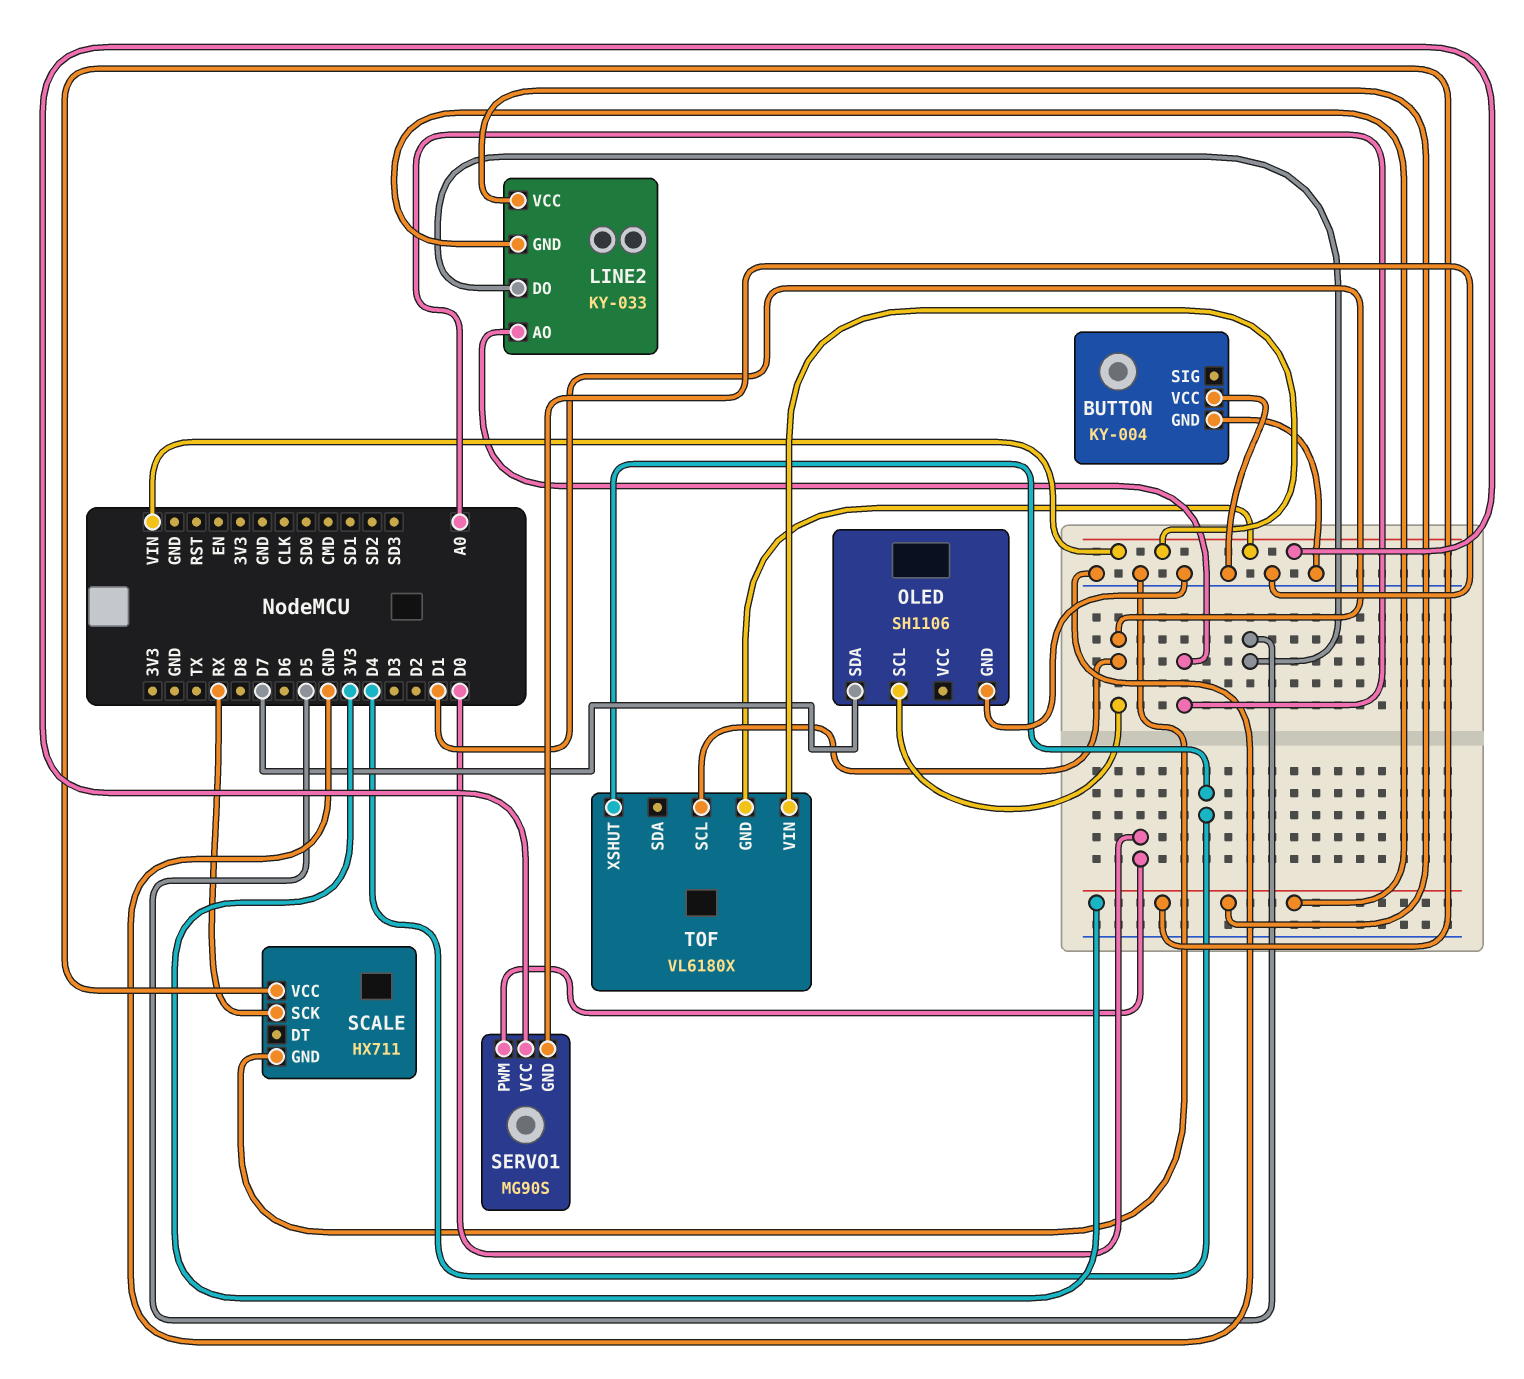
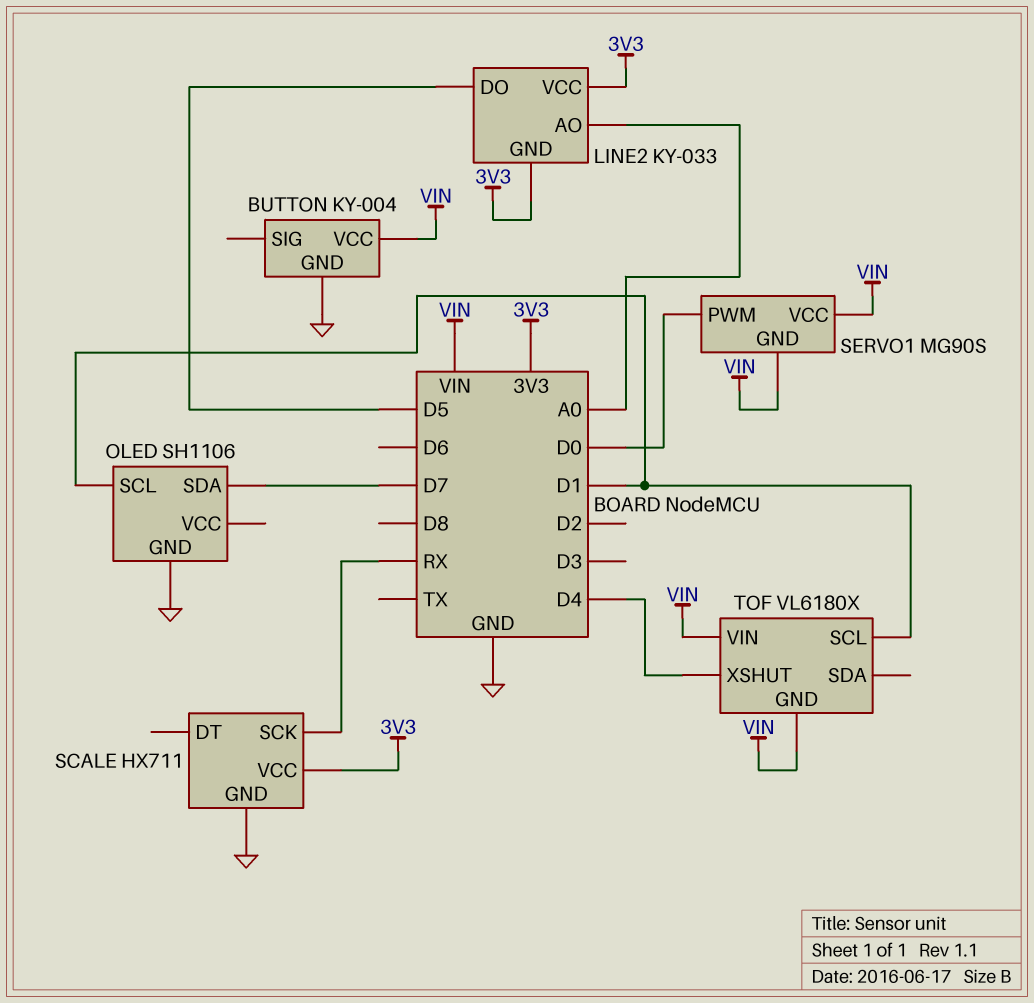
BUTTON pin VCC: GND -> VIN
SERVO1 pin GND: GND -> VIN

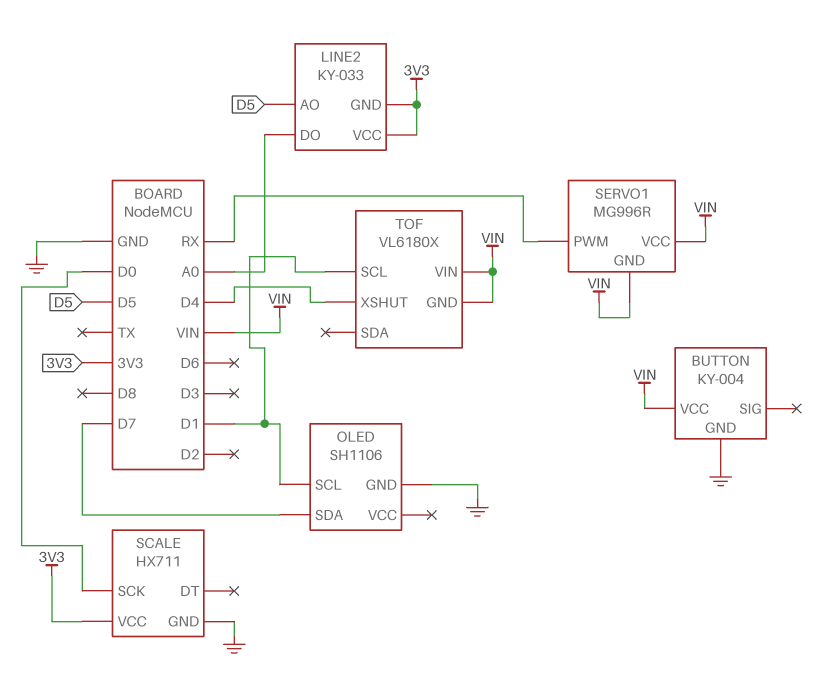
LINE2 pin AO: A0 -> D5
LINE2 pin DO: D5 -> A0
SCALE pin SCK: RX -> D0
SERVO1: MG90S -> MG996R
SERVO1 pin PWM: D0 -> RX

